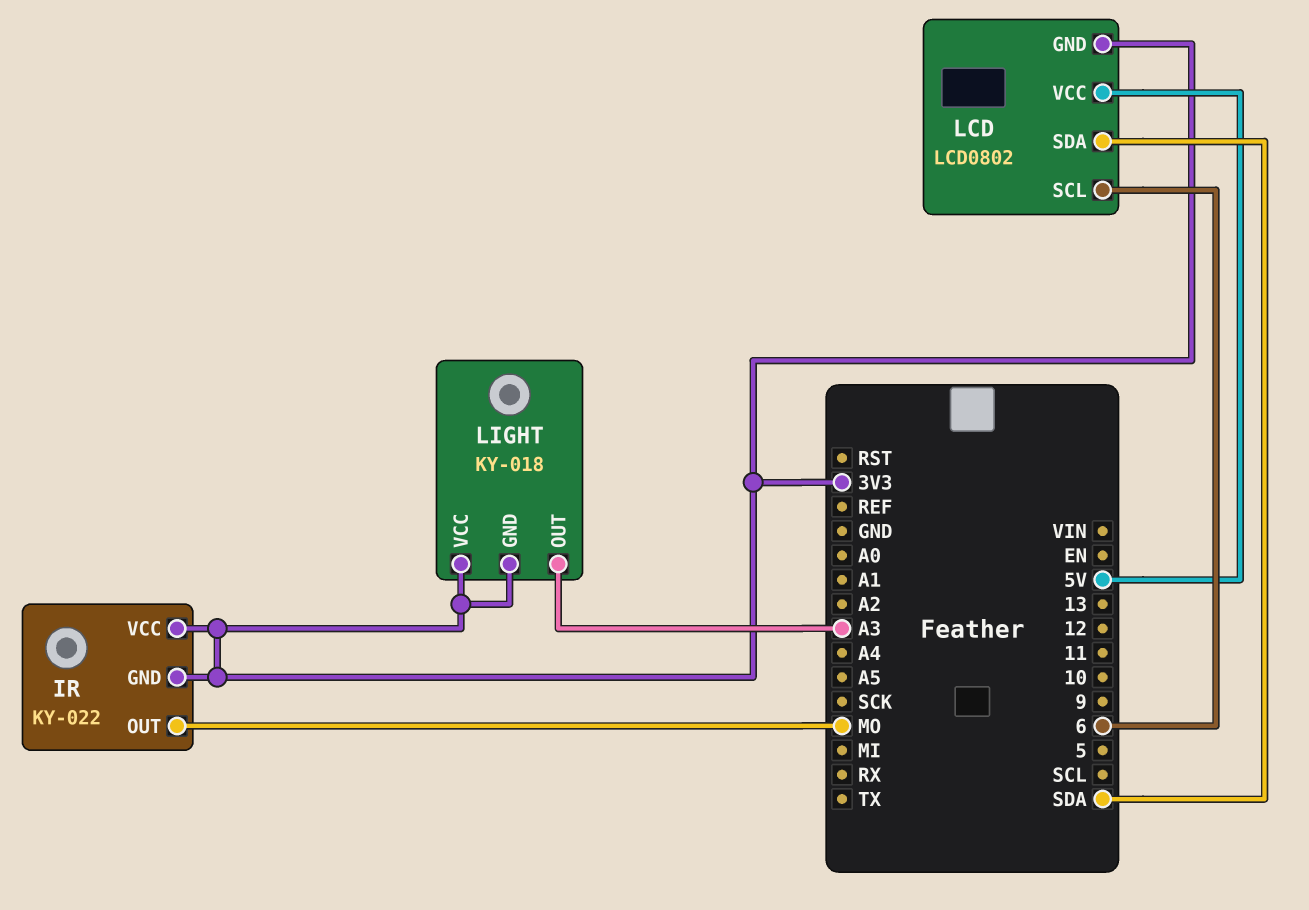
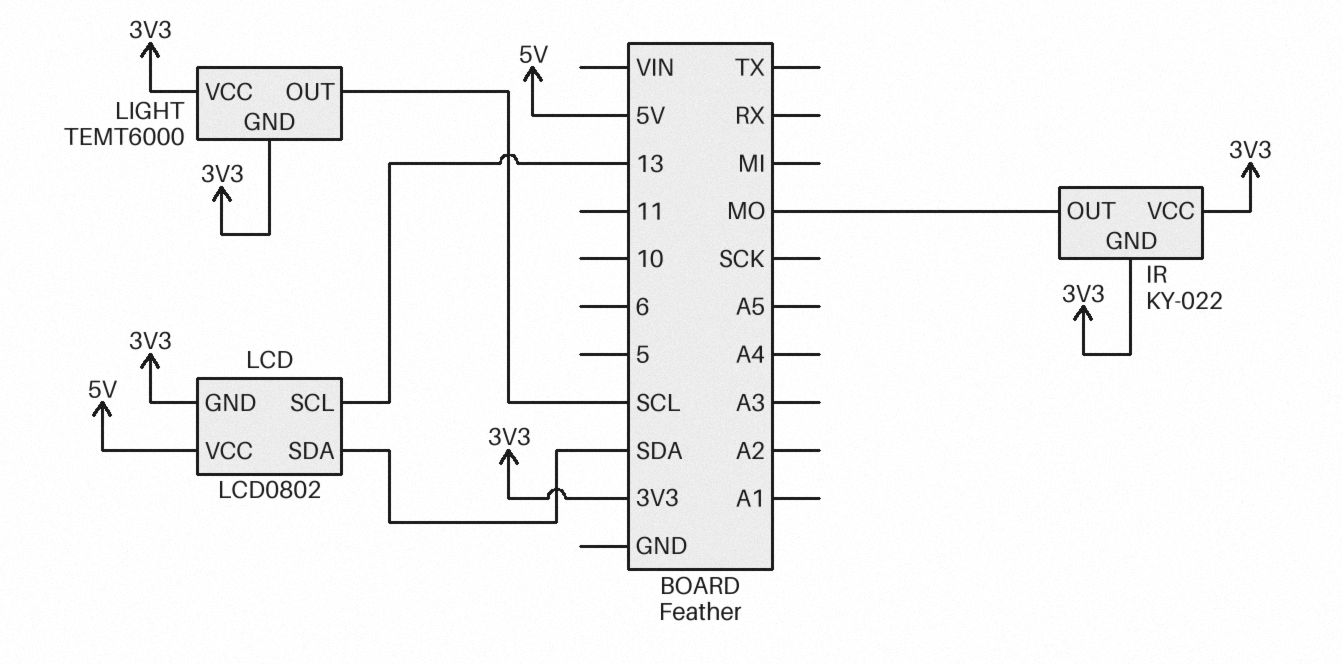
LCD pin SCL: 6 -> 13
LIGHT: KY-018 -> TEMT6000
LIGHT pin OUT: A3 -> SCL

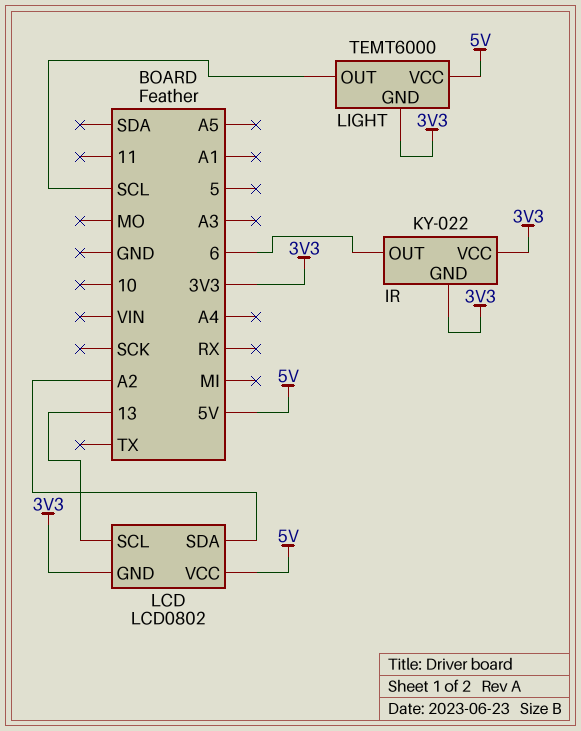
IR pin OUT: MO -> 6
LCD pin SDA: SDA -> A2
LIGHT pin VCC: 3V3 -> 5V

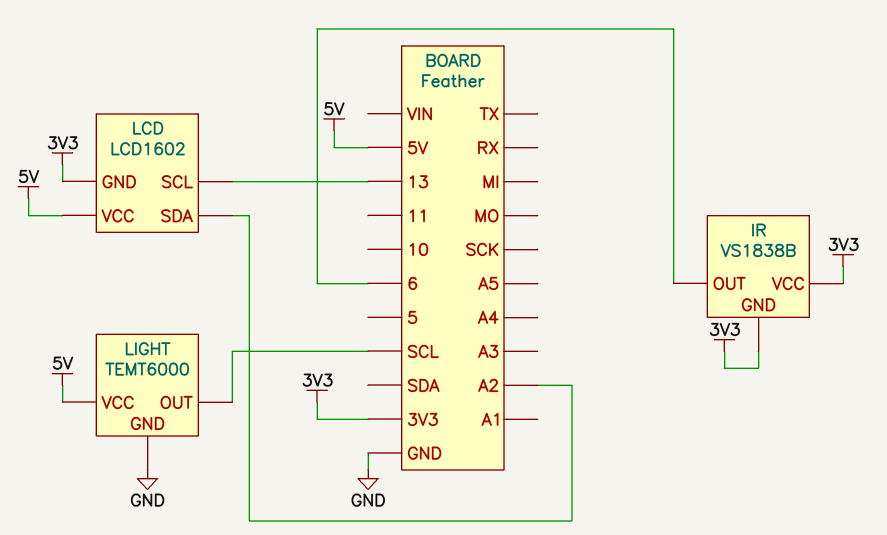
IR: KY-022 -> VS1838B
LCD: LCD0802 -> LCD1602
LIGHT pin GND: 3V3 -> GND

